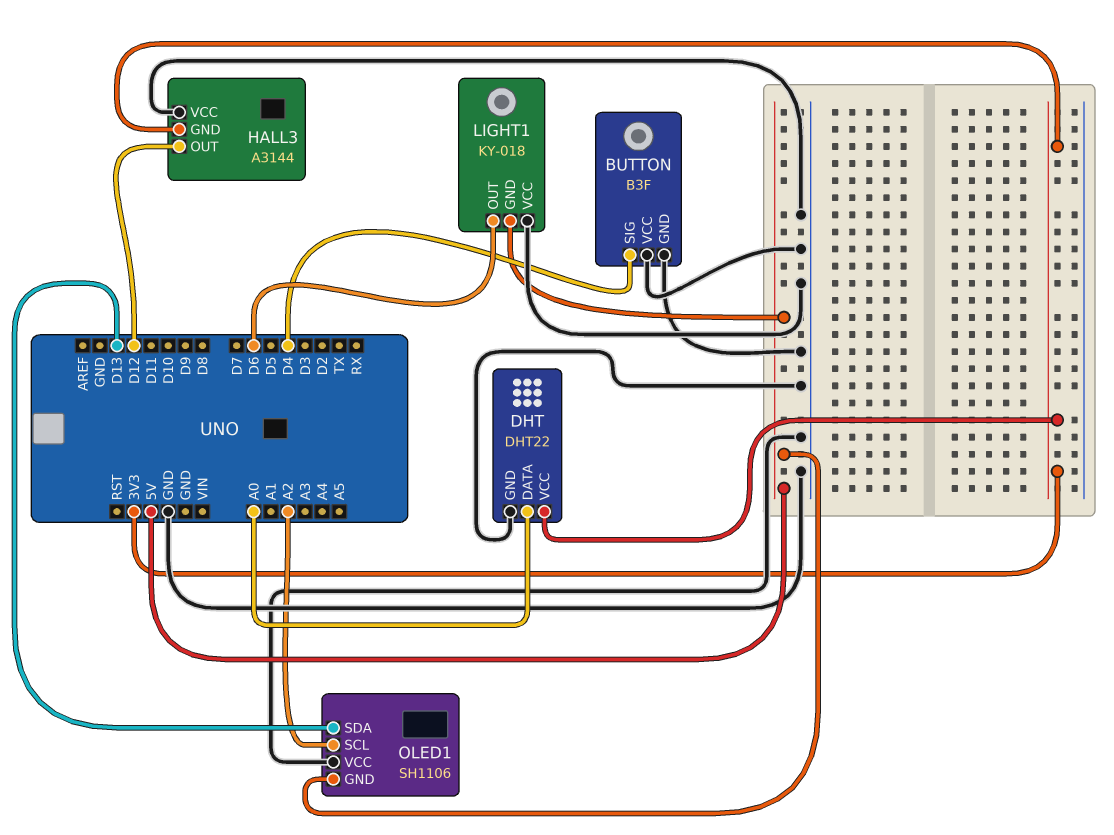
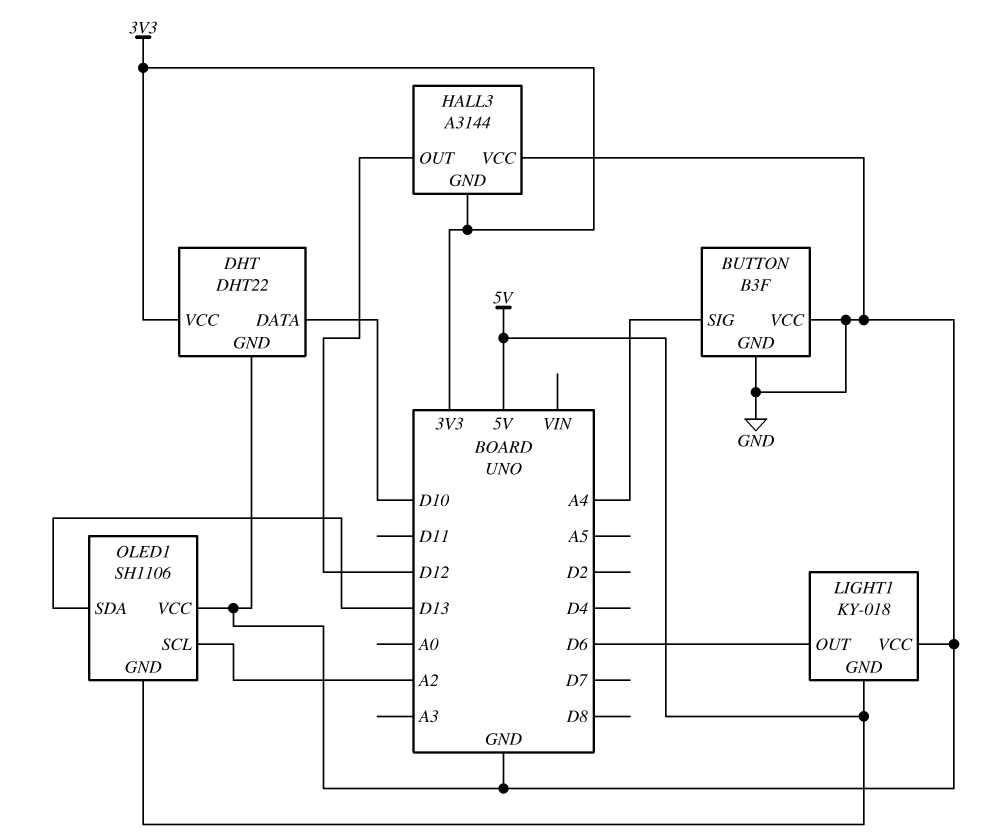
BUTTON pin SIG: D4 -> A4
DHT pin DATA: A0 -> D10

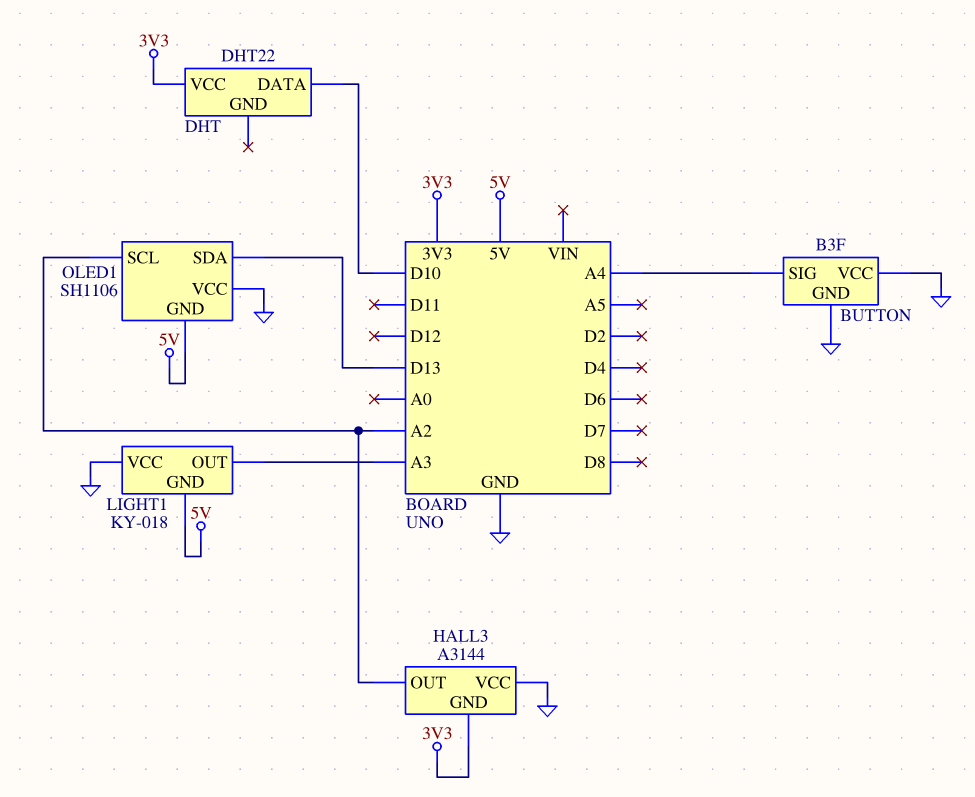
DHT pin GND: GND -> none
HALL3 pin OUT: D12 -> A2
LIGHT1 pin OUT: D6 -> A3

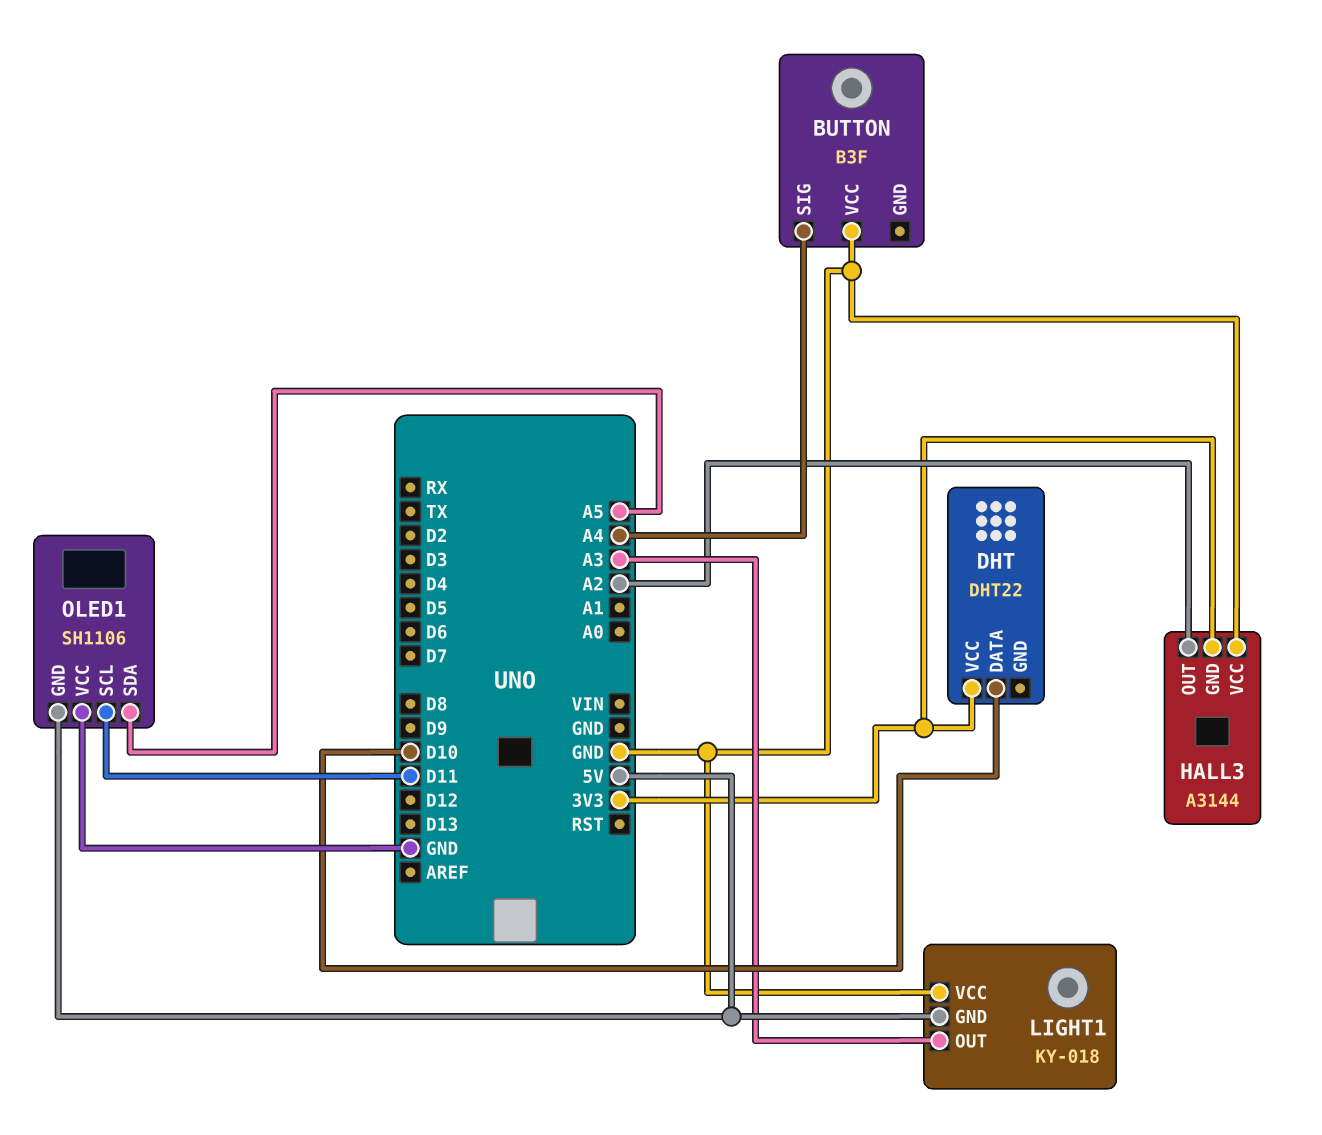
BUTTON pin GND: GND -> none
OLED1 pin SCL: A2 -> D11
OLED1 pin SDA: D13 -> A5

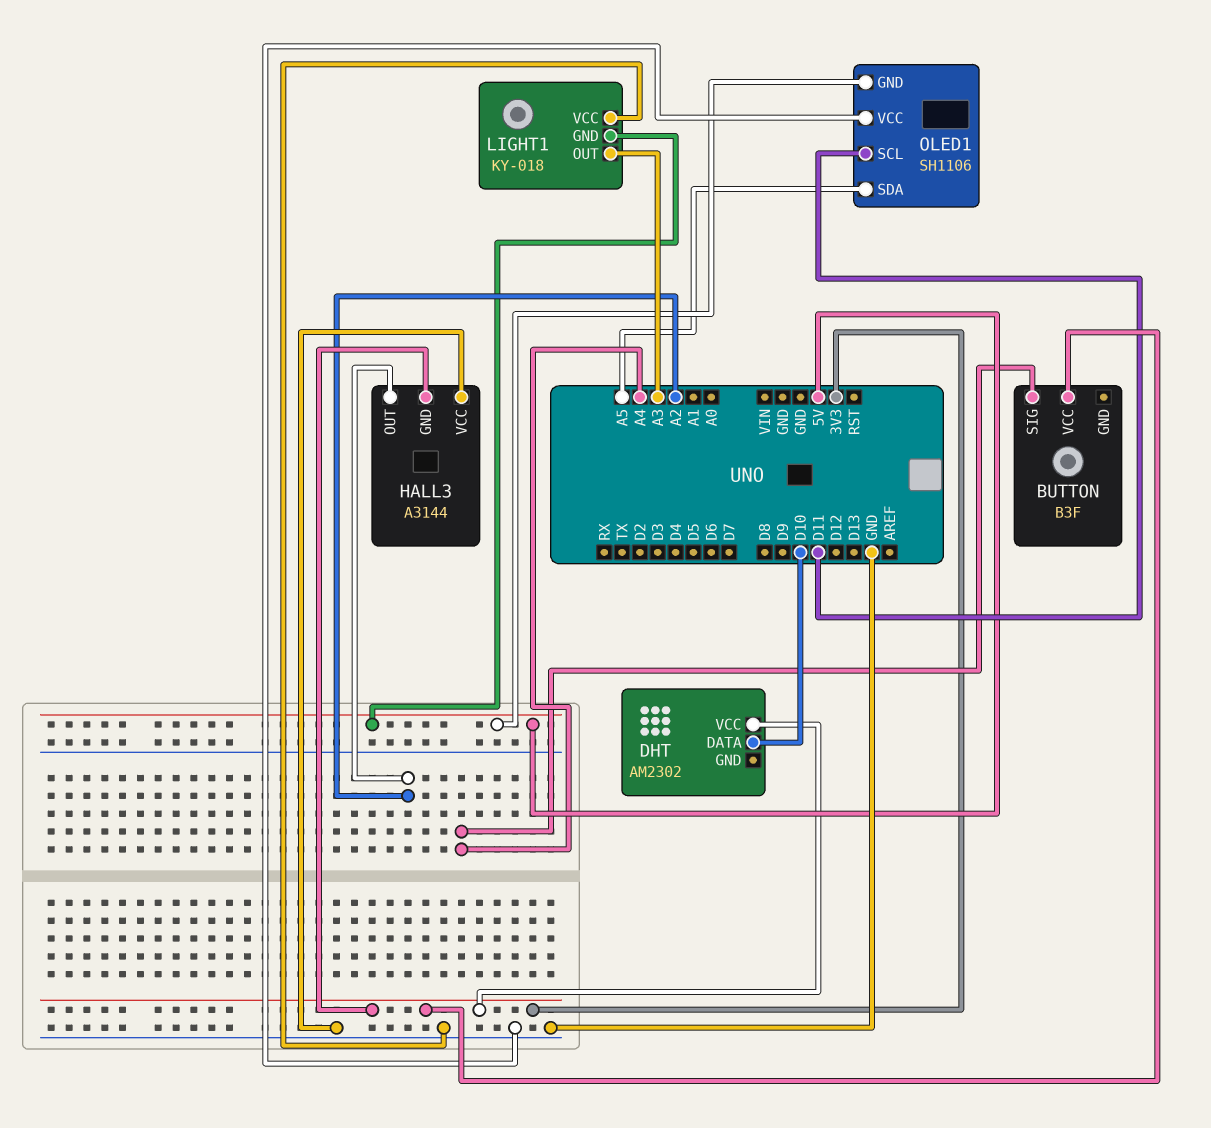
BUTTON pin VCC: GND -> 3V3
DHT: DHT22 -> AM2302

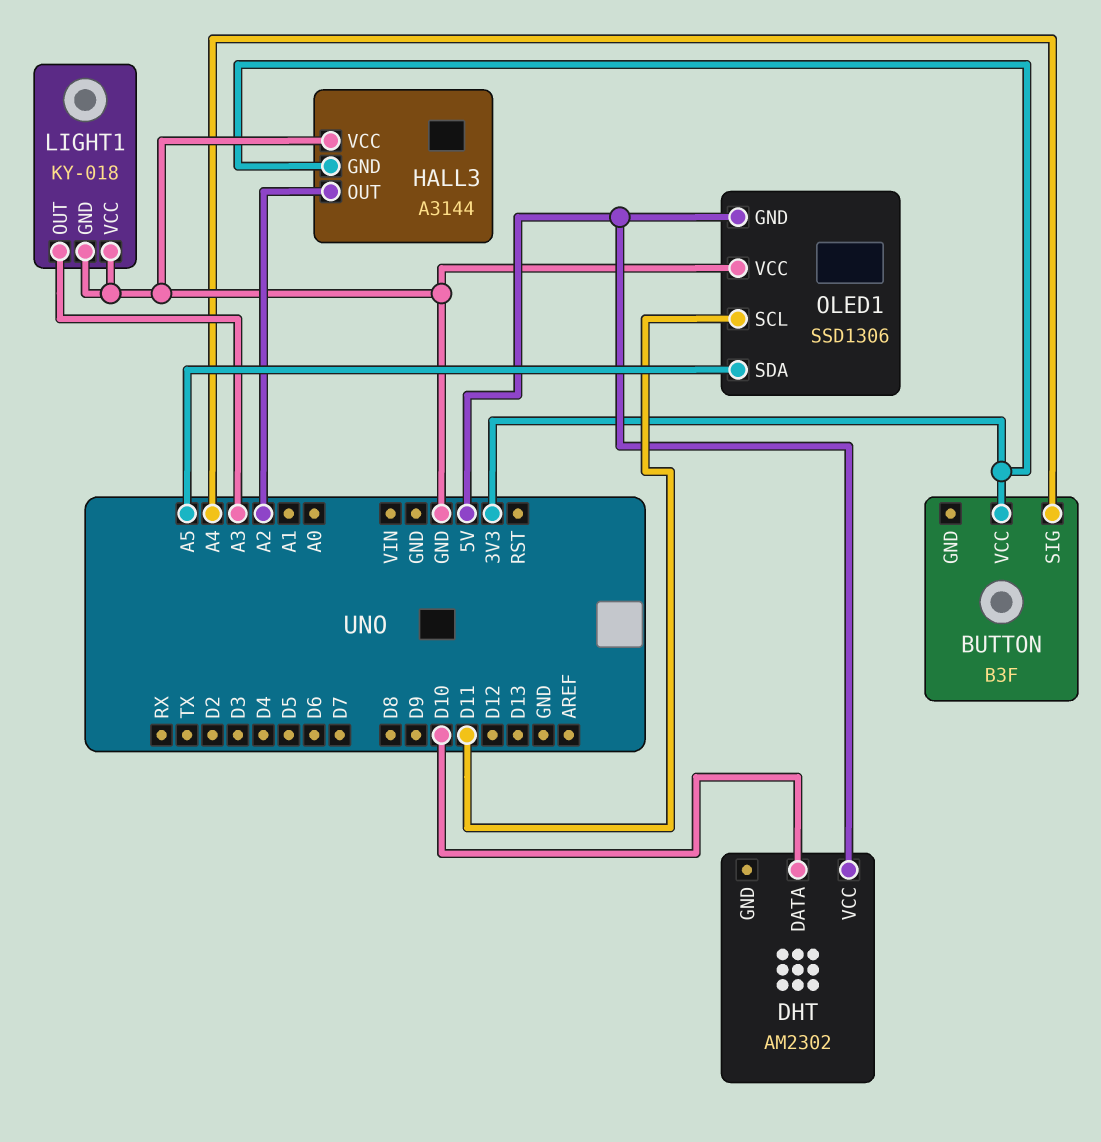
DHT pin VCC: 3V3 -> 5V
LIGHT1 pin GND: 5V -> GND
OLED1: SH1106 -> SSD1306

